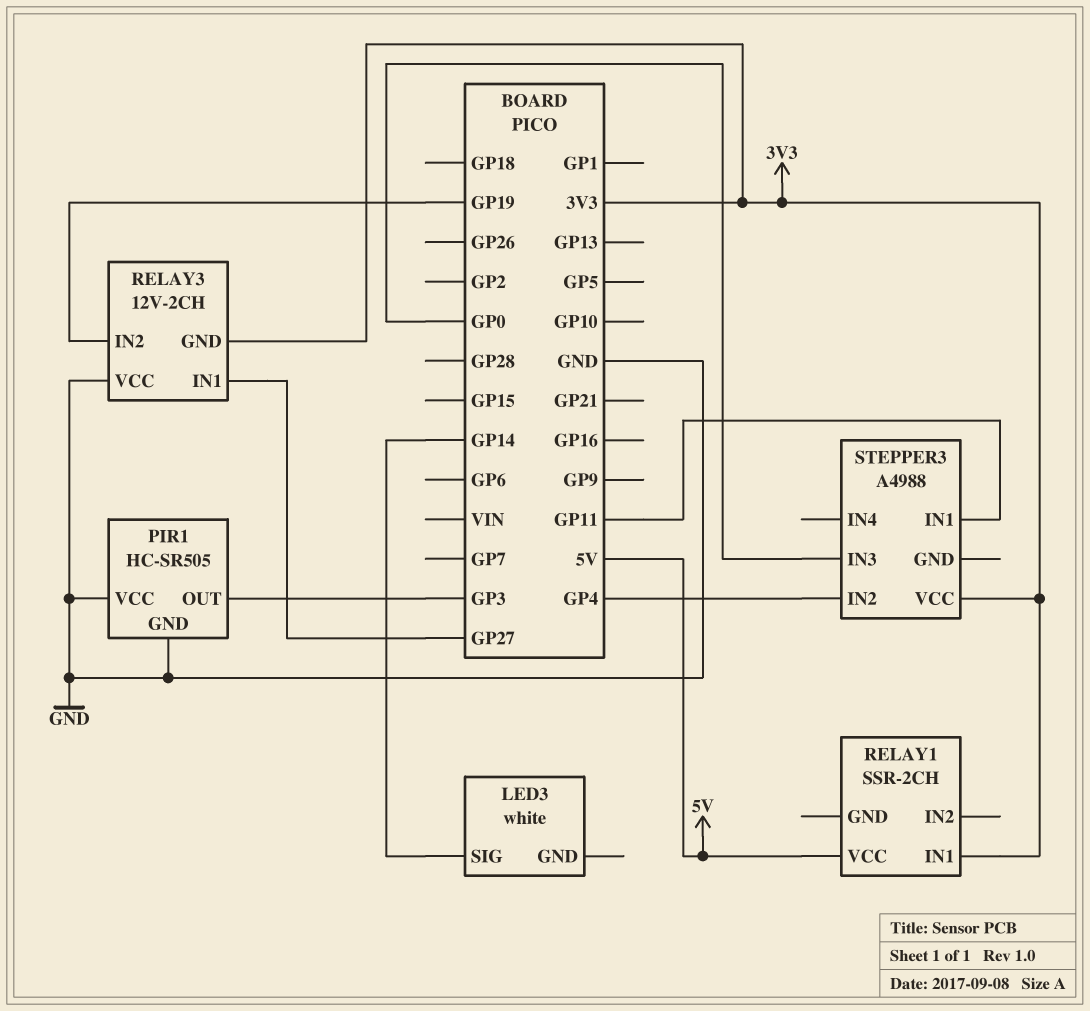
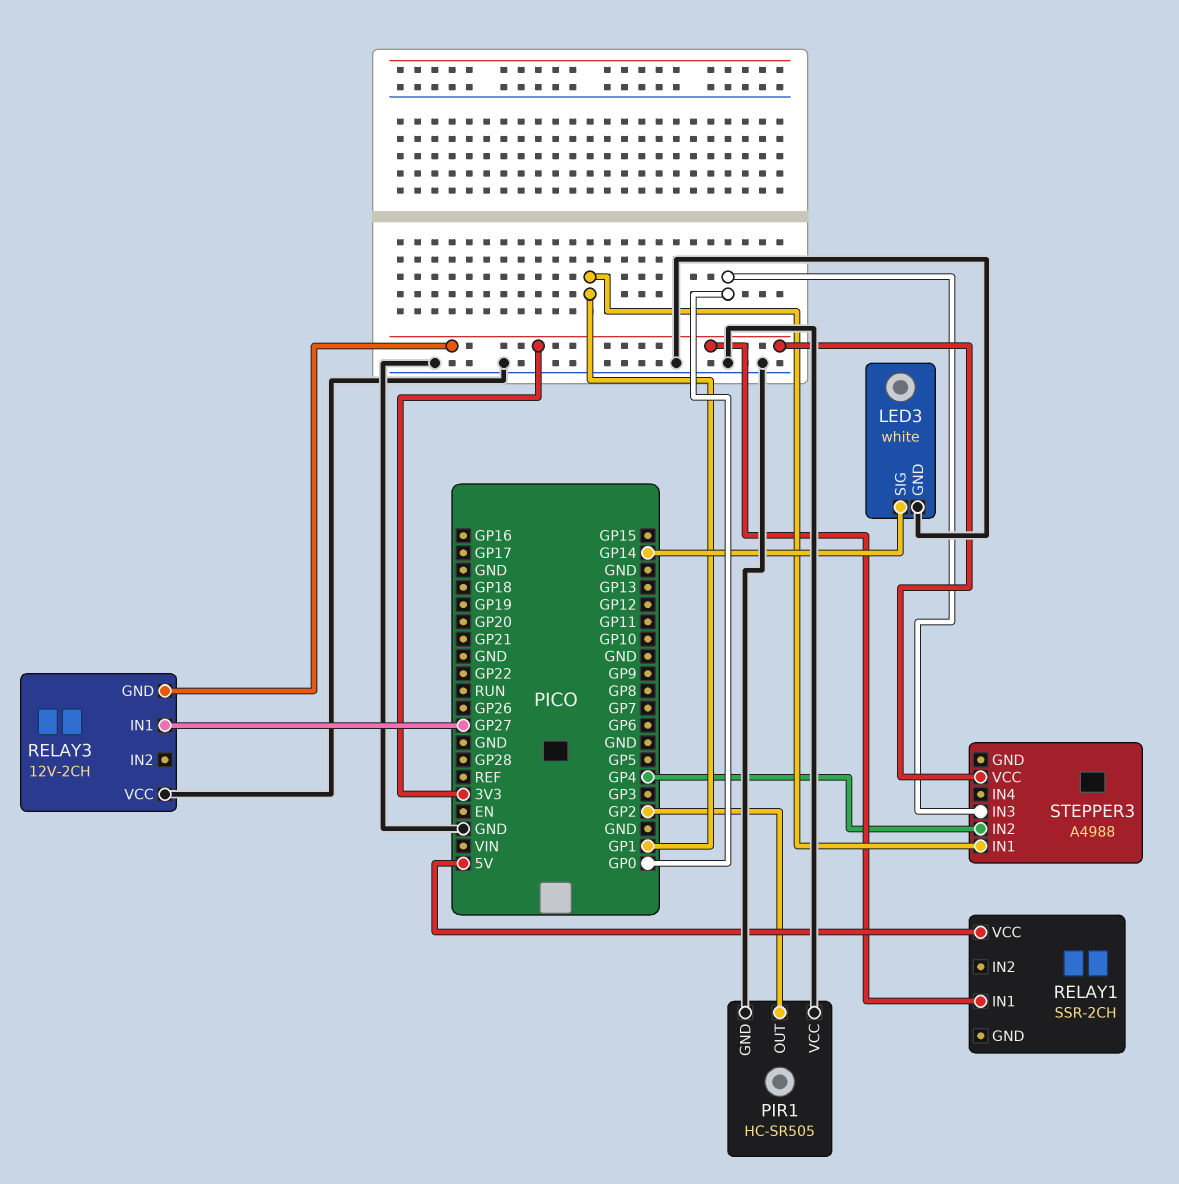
LED3 pin GND: none -> GND
PIR1 pin OUT: GP3 -> GP2
RELAY3 pin IN2: GP19 -> none
STEPPER3 pin IN1: GP11 -> GP1

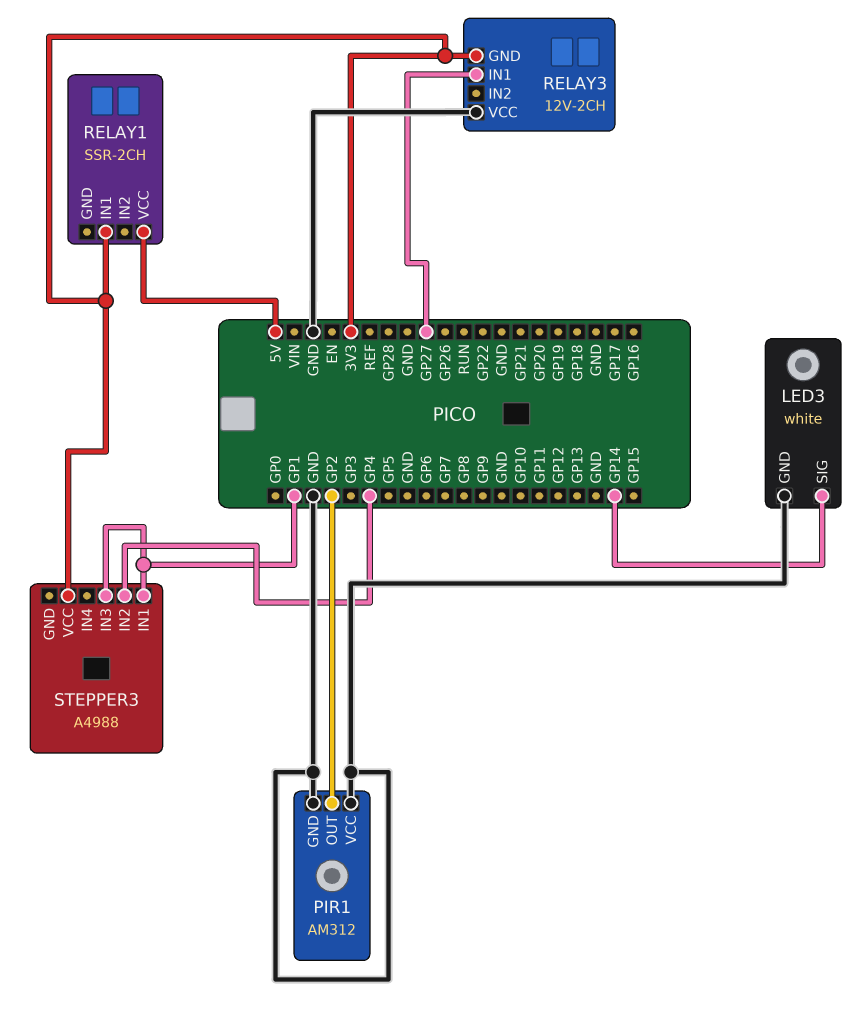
PIR1: HC-SR505 -> AM312
STEPPER3 pin IN3: GP0 -> GP1

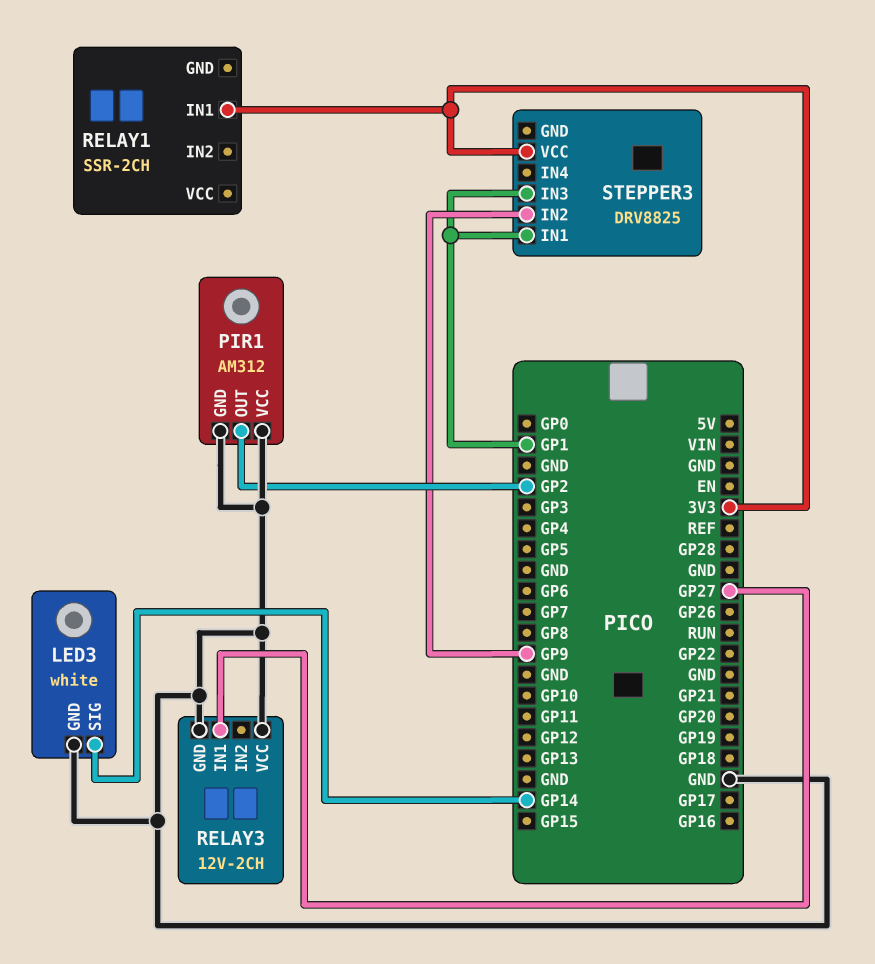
RELAY1 pin VCC: 5V -> none
RELAY3 pin GND: 3V3 -> GND
STEPPER3: A4988 -> DRV8825
STEPPER3 pin IN2: GP4 -> GP9

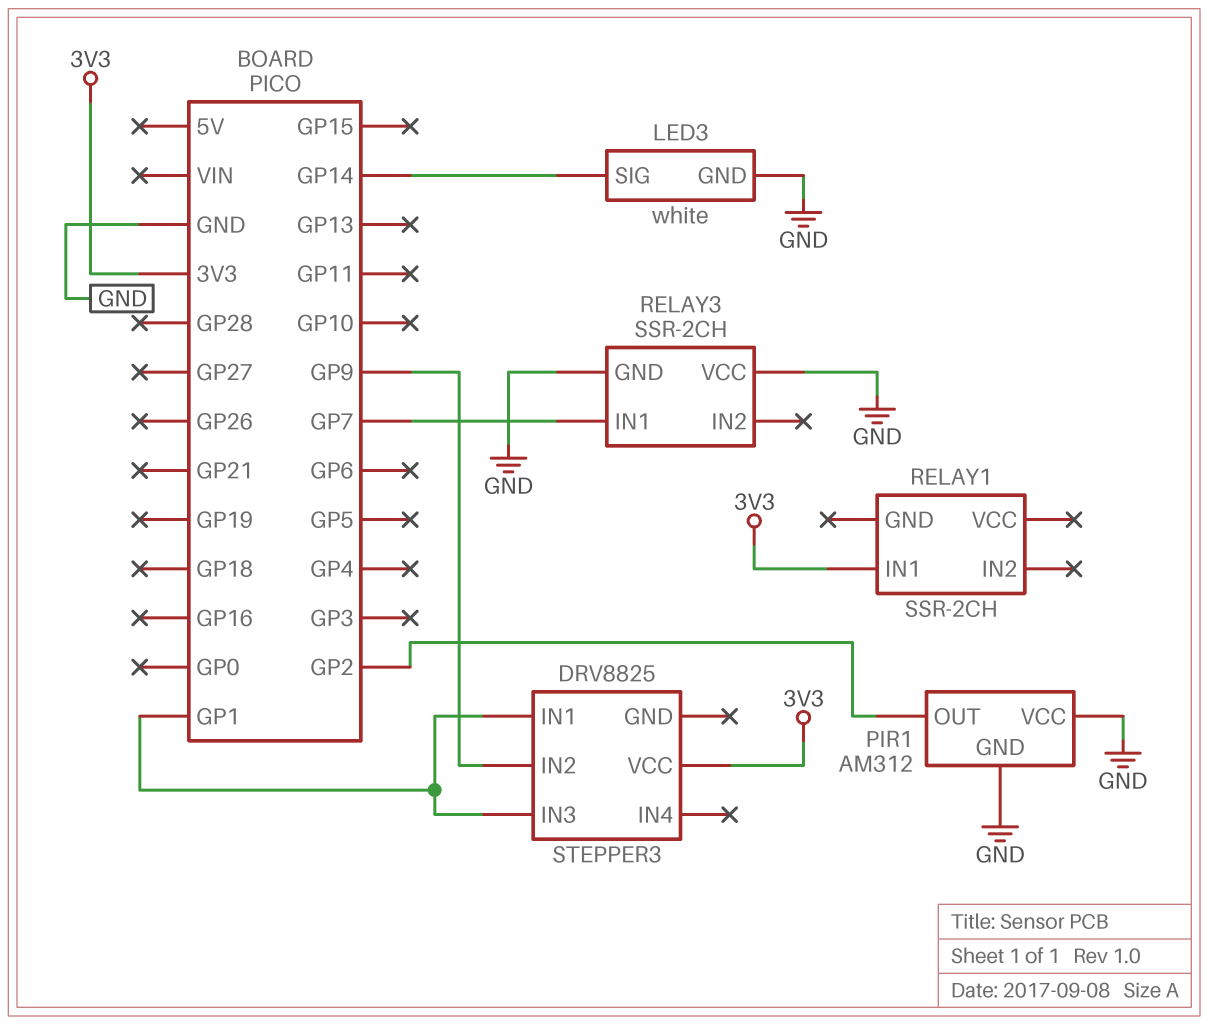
RELAY3: 12V-2CH -> SSR-2CH
RELAY3 pin IN1: GP27 -> GP7

